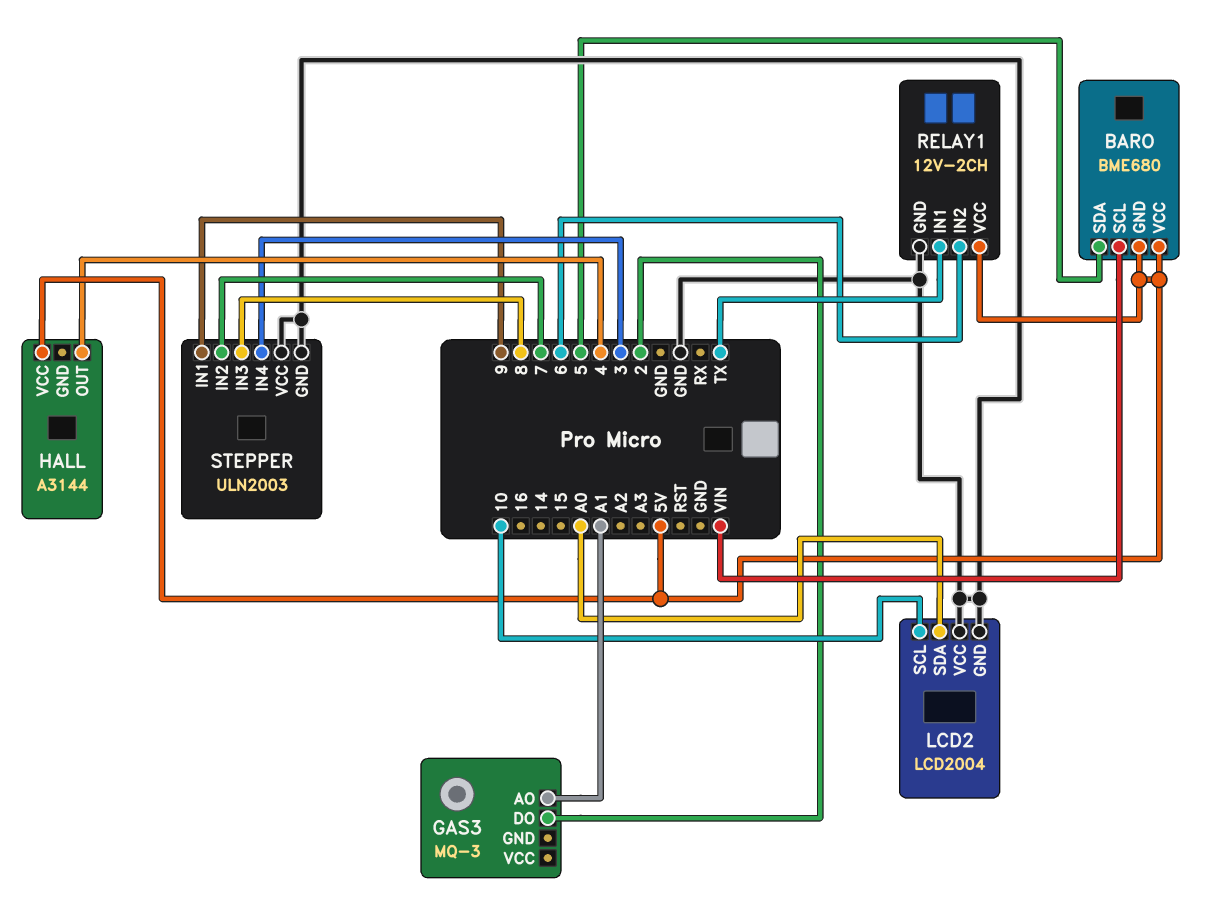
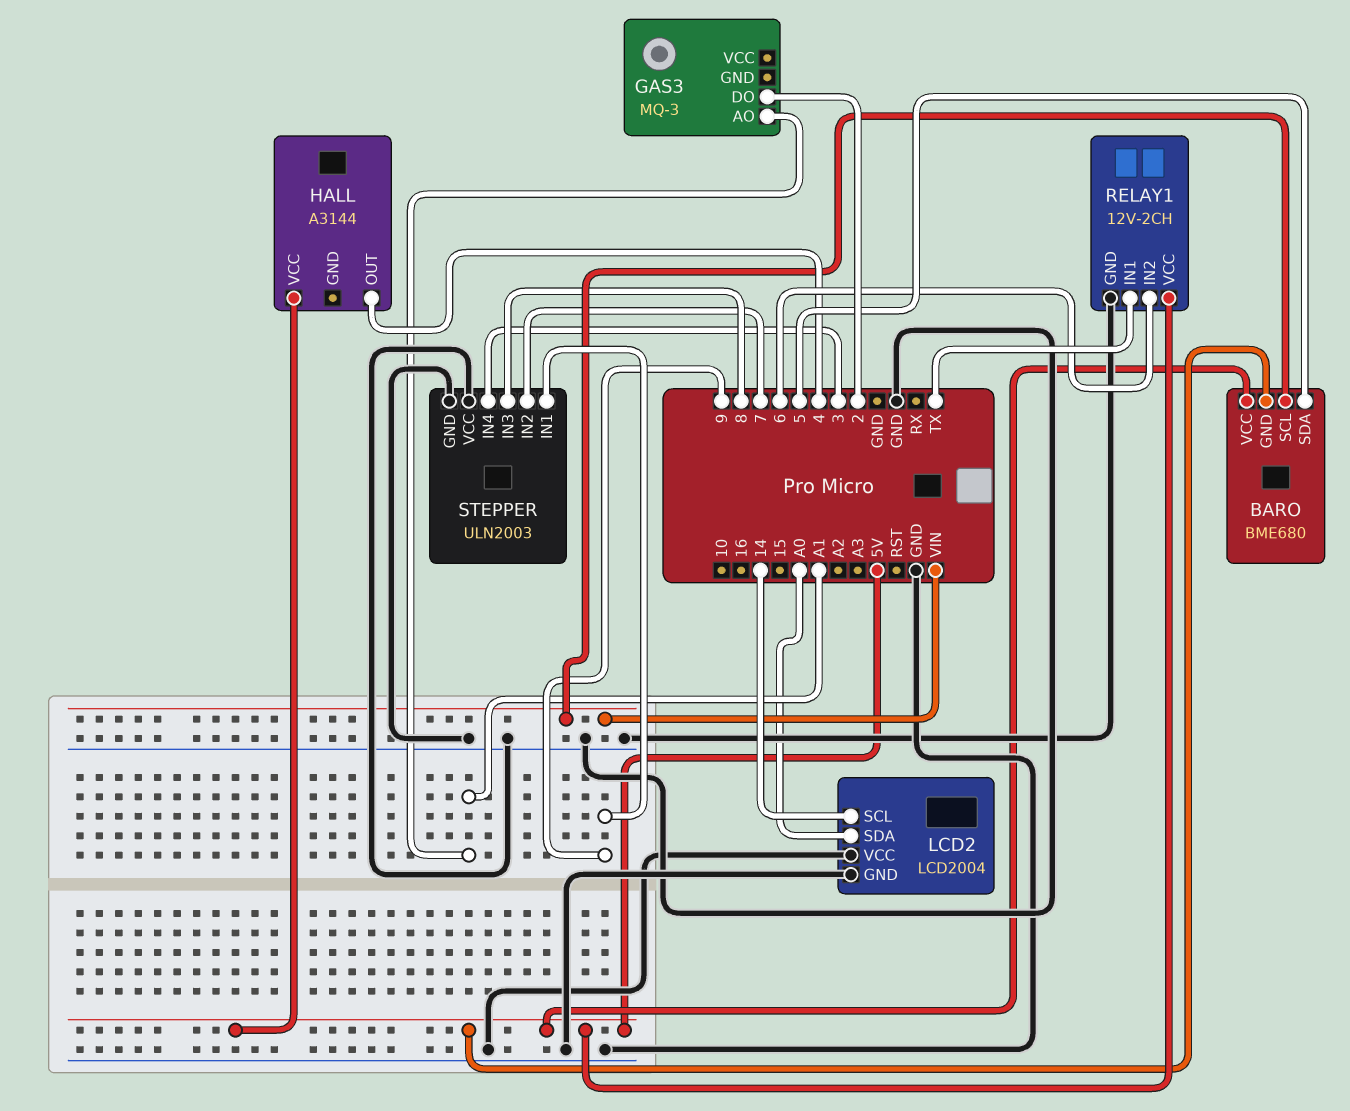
LCD2 pin SCL: 10 -> 14

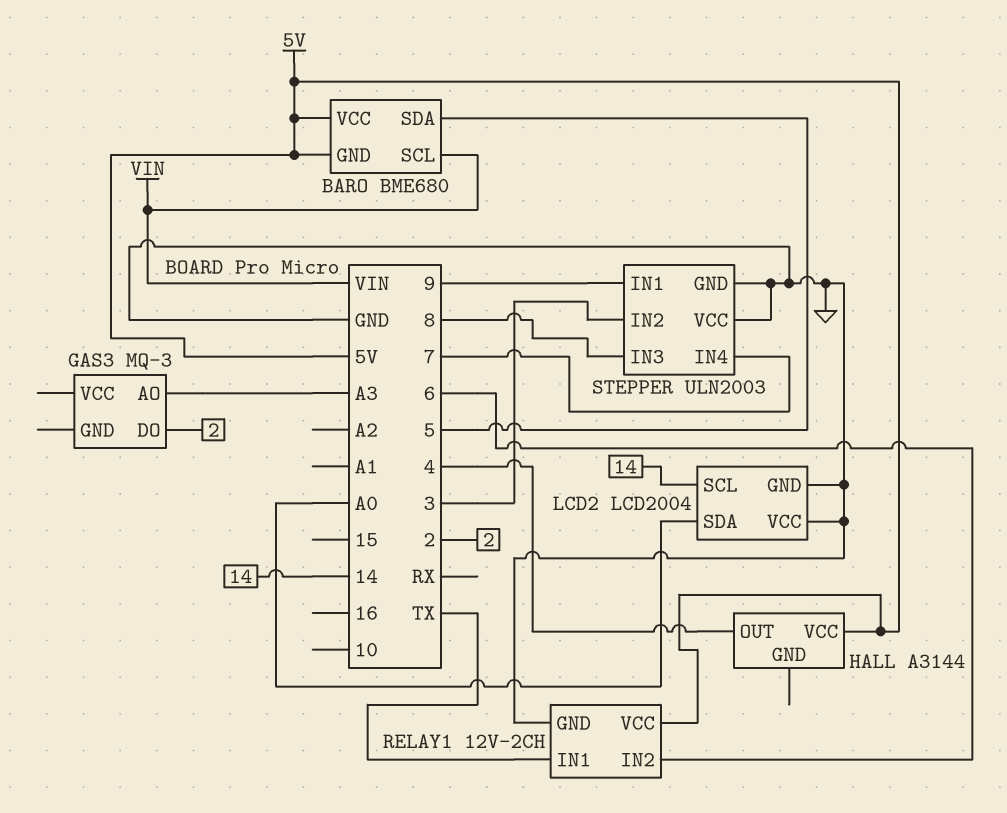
GAS3 pin AO: A1 -> A3
STEPPER pin IN2: 7 -> 3
STEPPER pin IN4: 3 -> 7

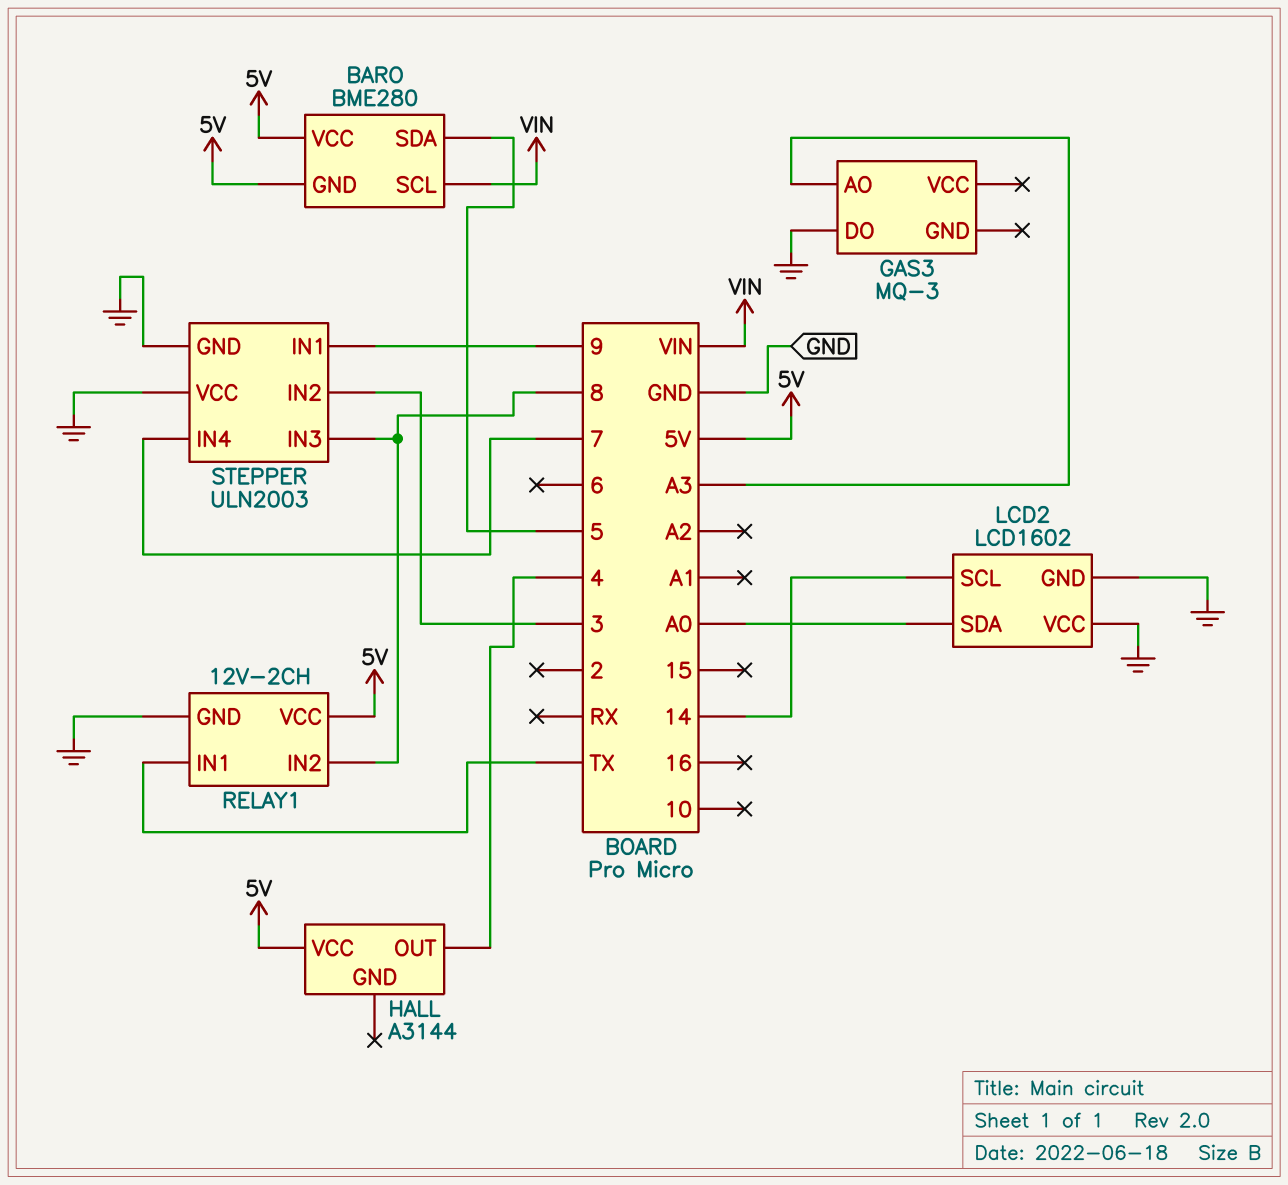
BARO: BME680 -> BME280
GAS3 pin DO: 2 -> GND
LCD2: LCD2004 -> LCD1602
RELAY1 pin IN2: 6 -> 8

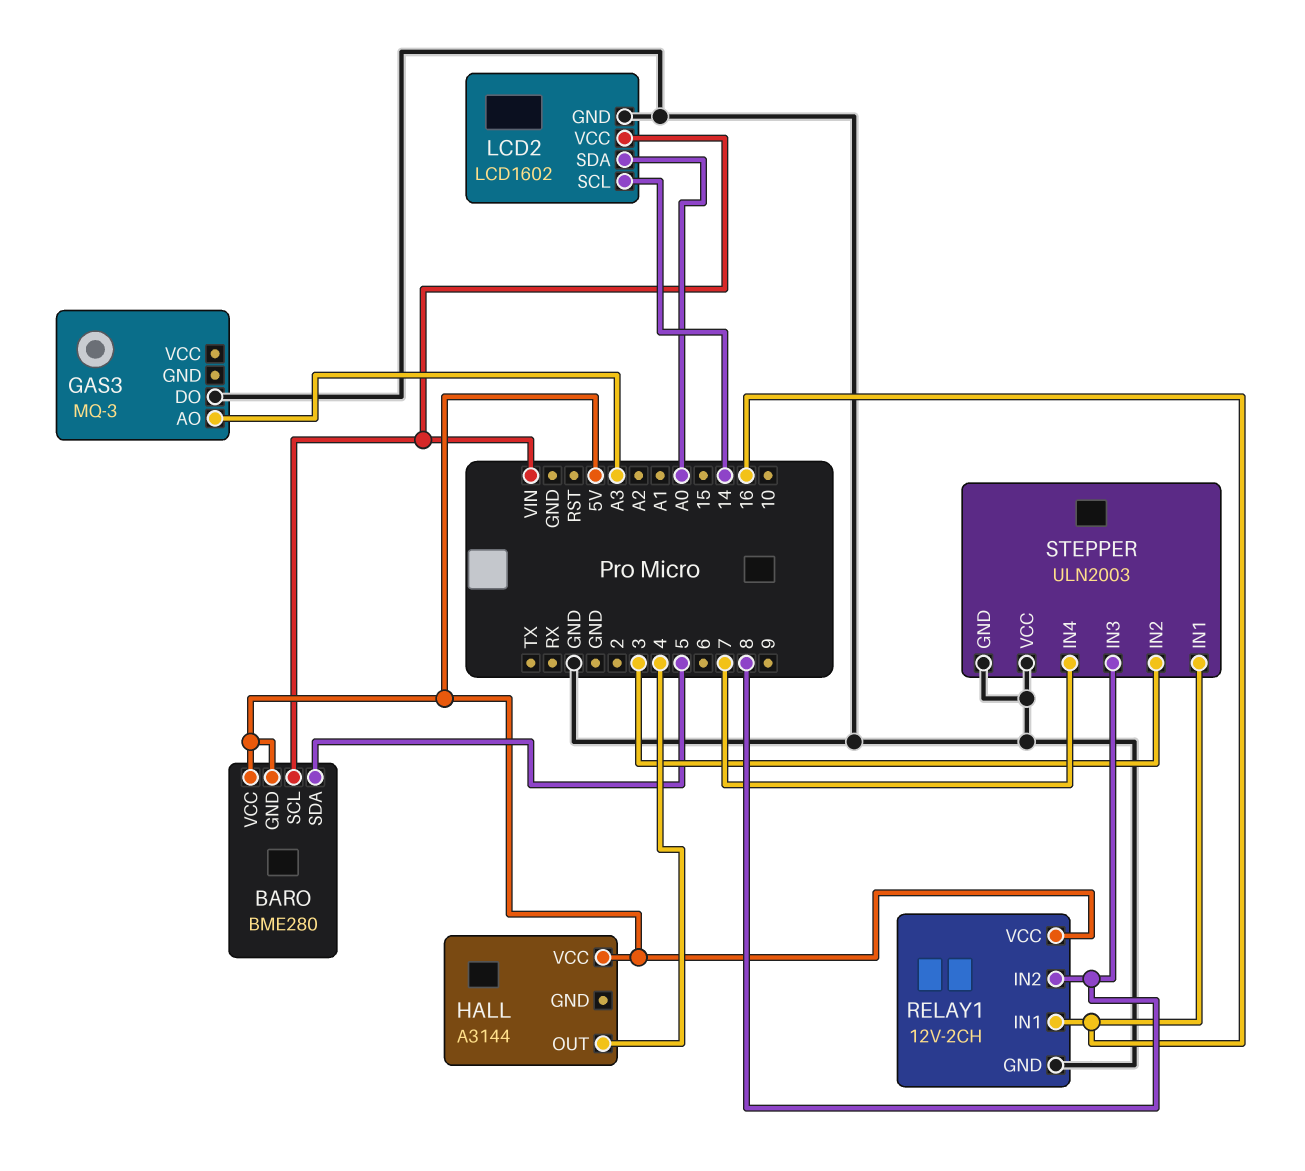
LCD2 pin VCC: GND -> VIN
RELAY1 pin IN1: TX -> 16
STEPPER pin IN1: 9 -> 16

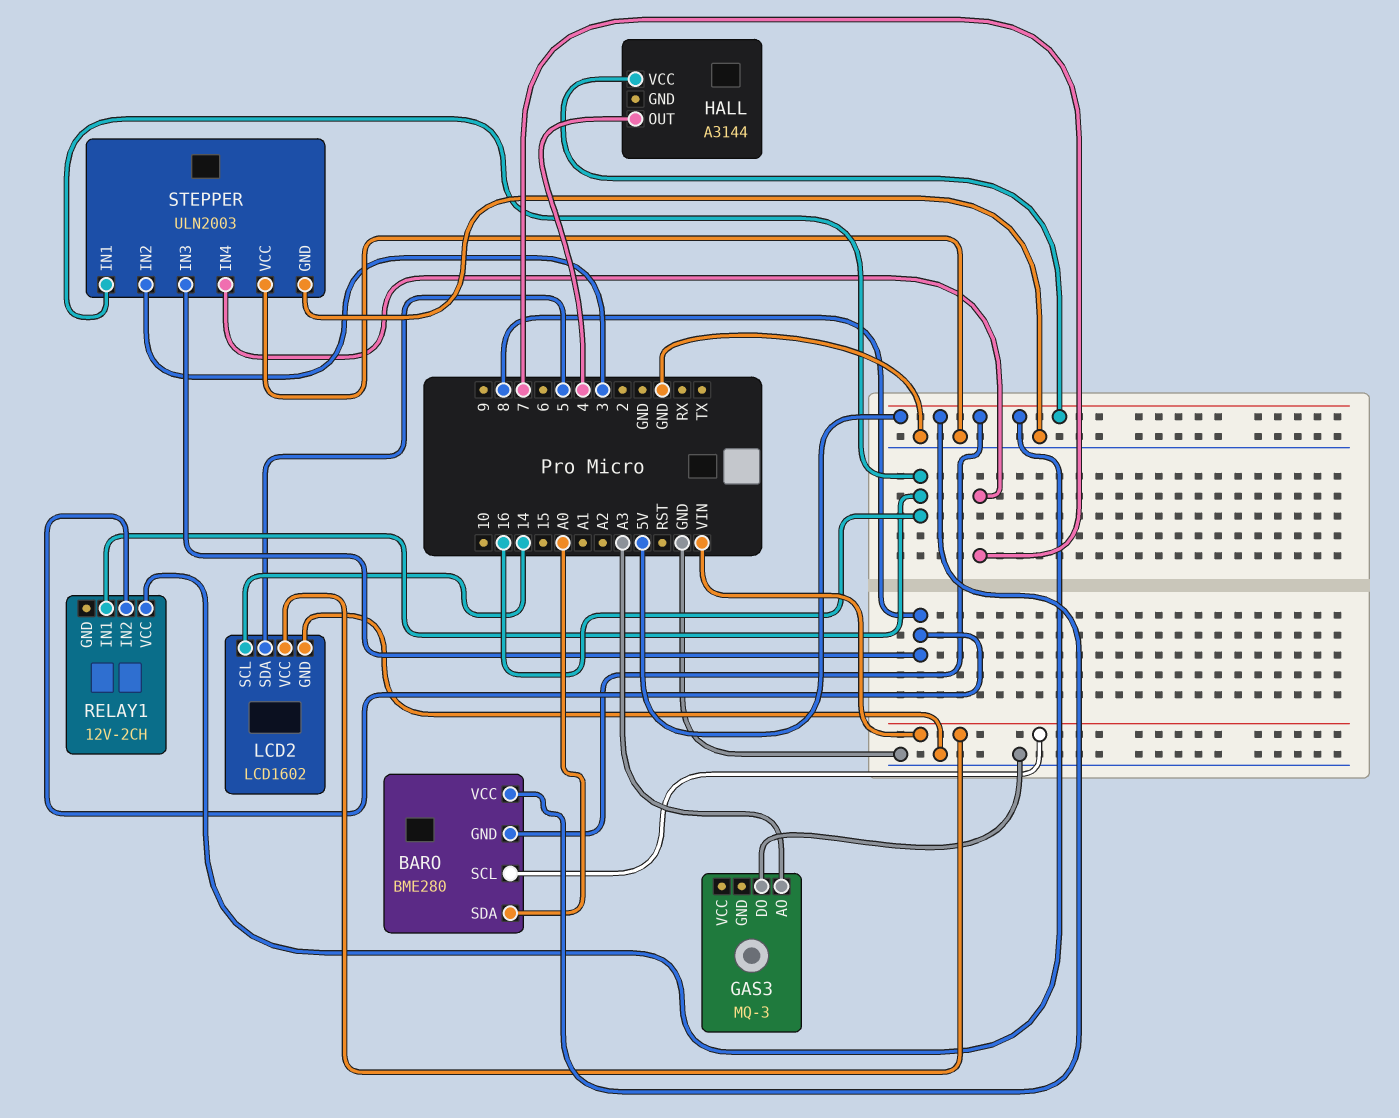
BARO pin SDA: 5 -> A0
LCD2 pin SDA: A0 -> 5
RELAY1 pin GND: GND -> none

